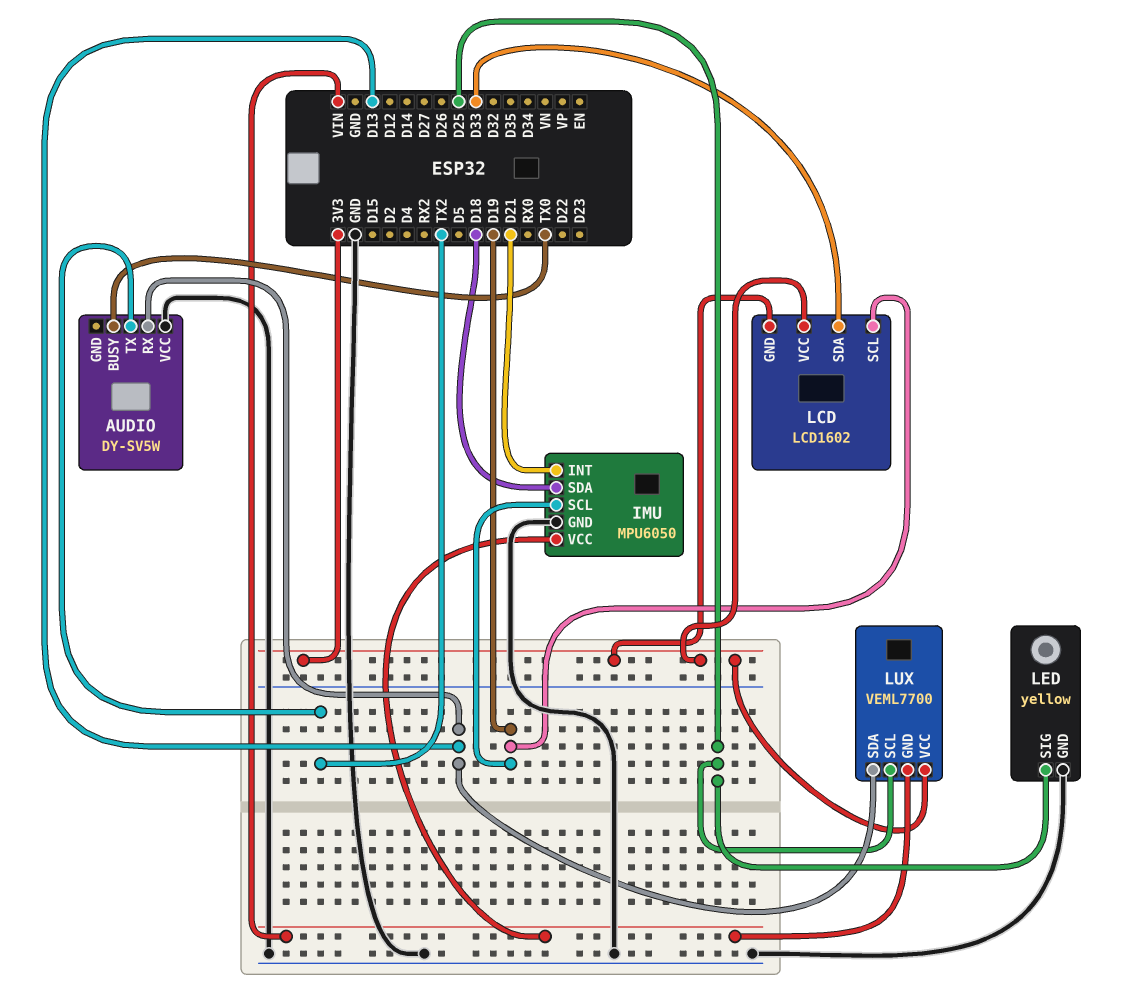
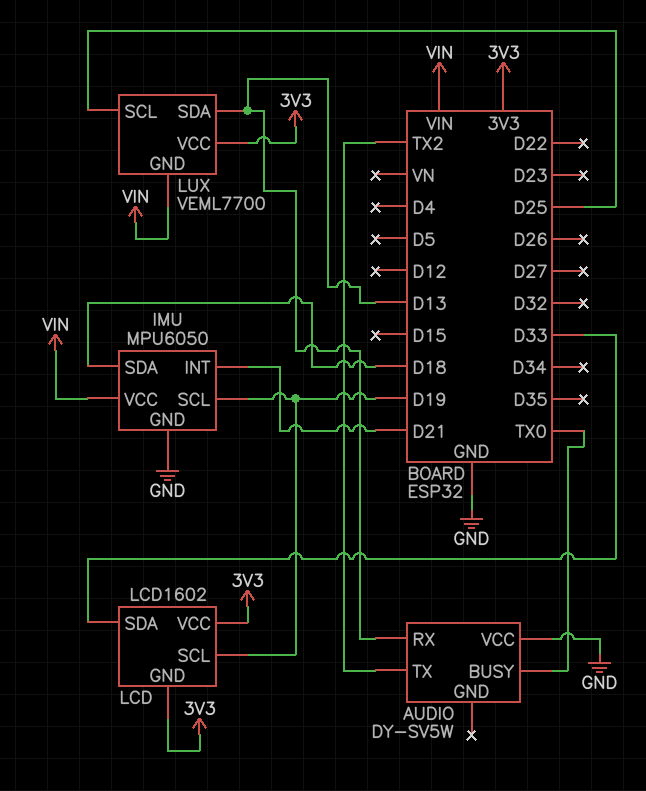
LED: yellow -> none
LED pin GND: GND -> none
LED pin SIG: D25 -> none

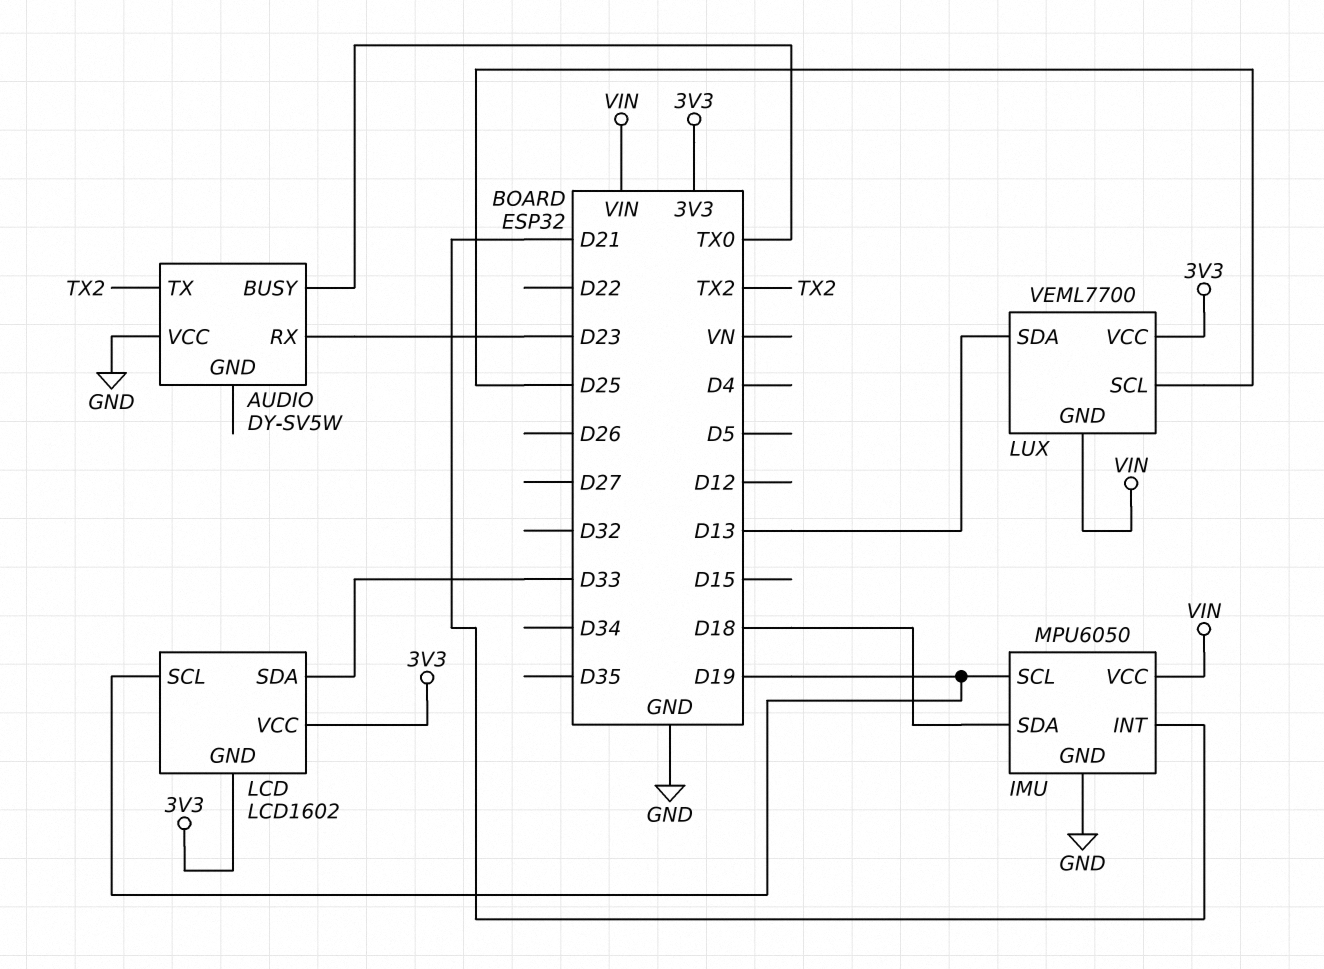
AUDIO pin RX: D13 -> D23

